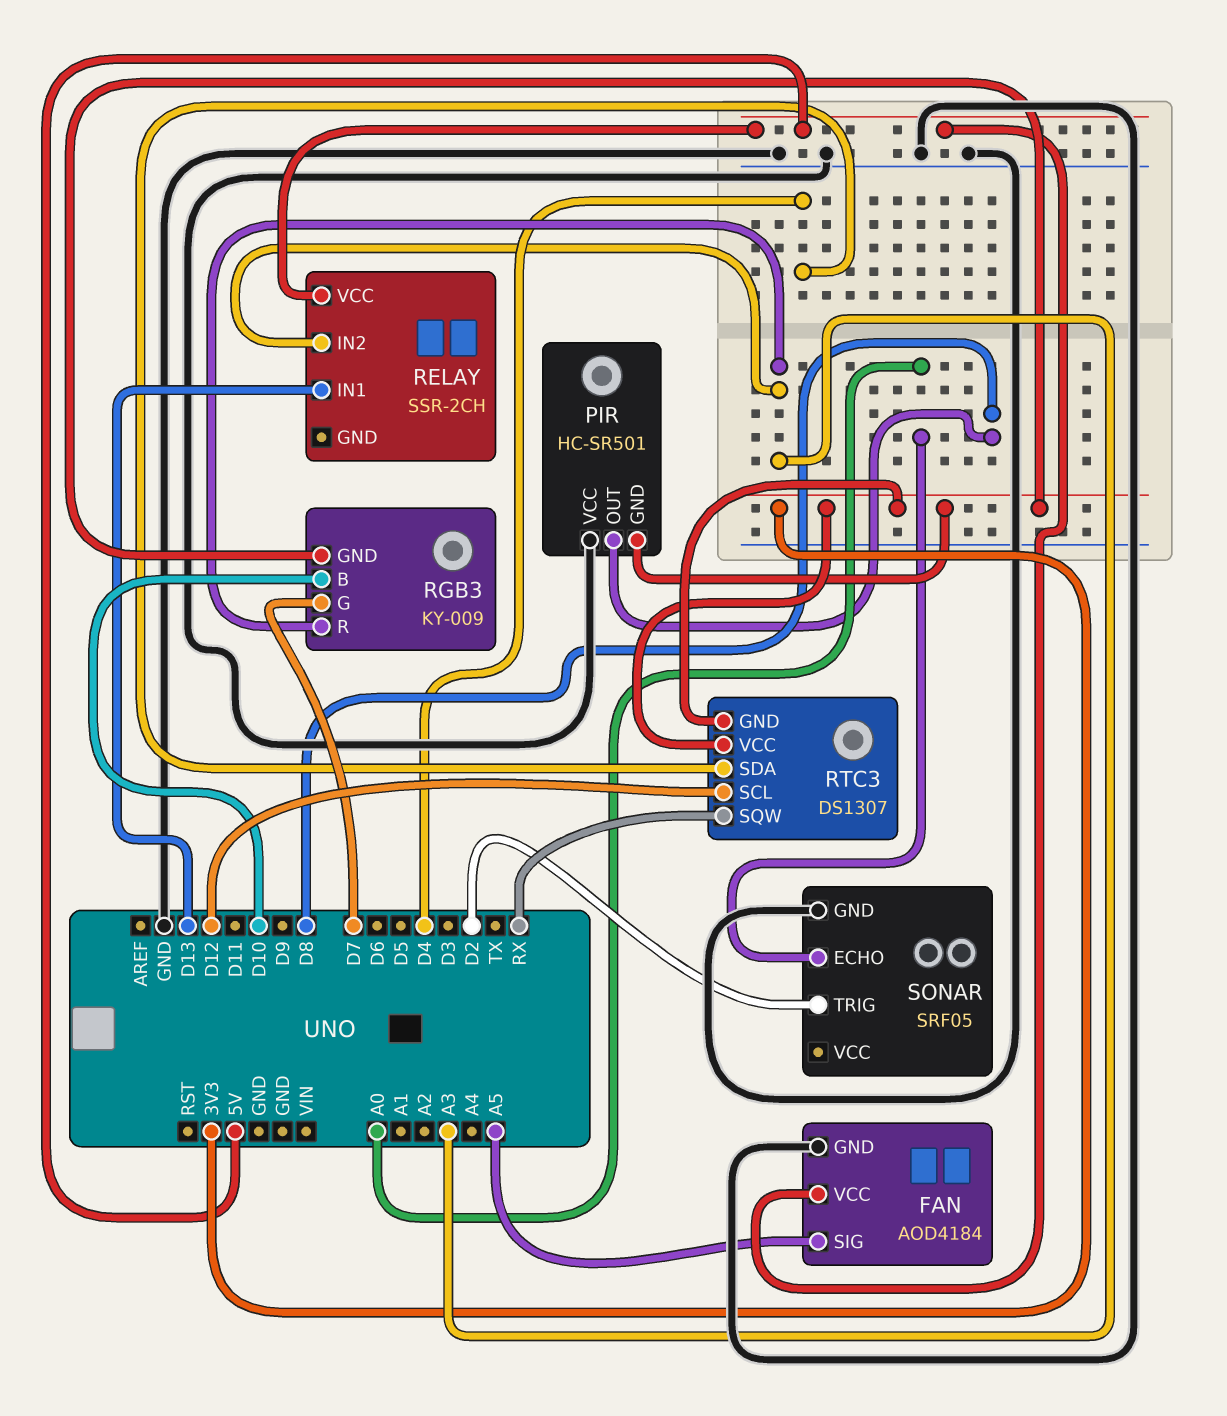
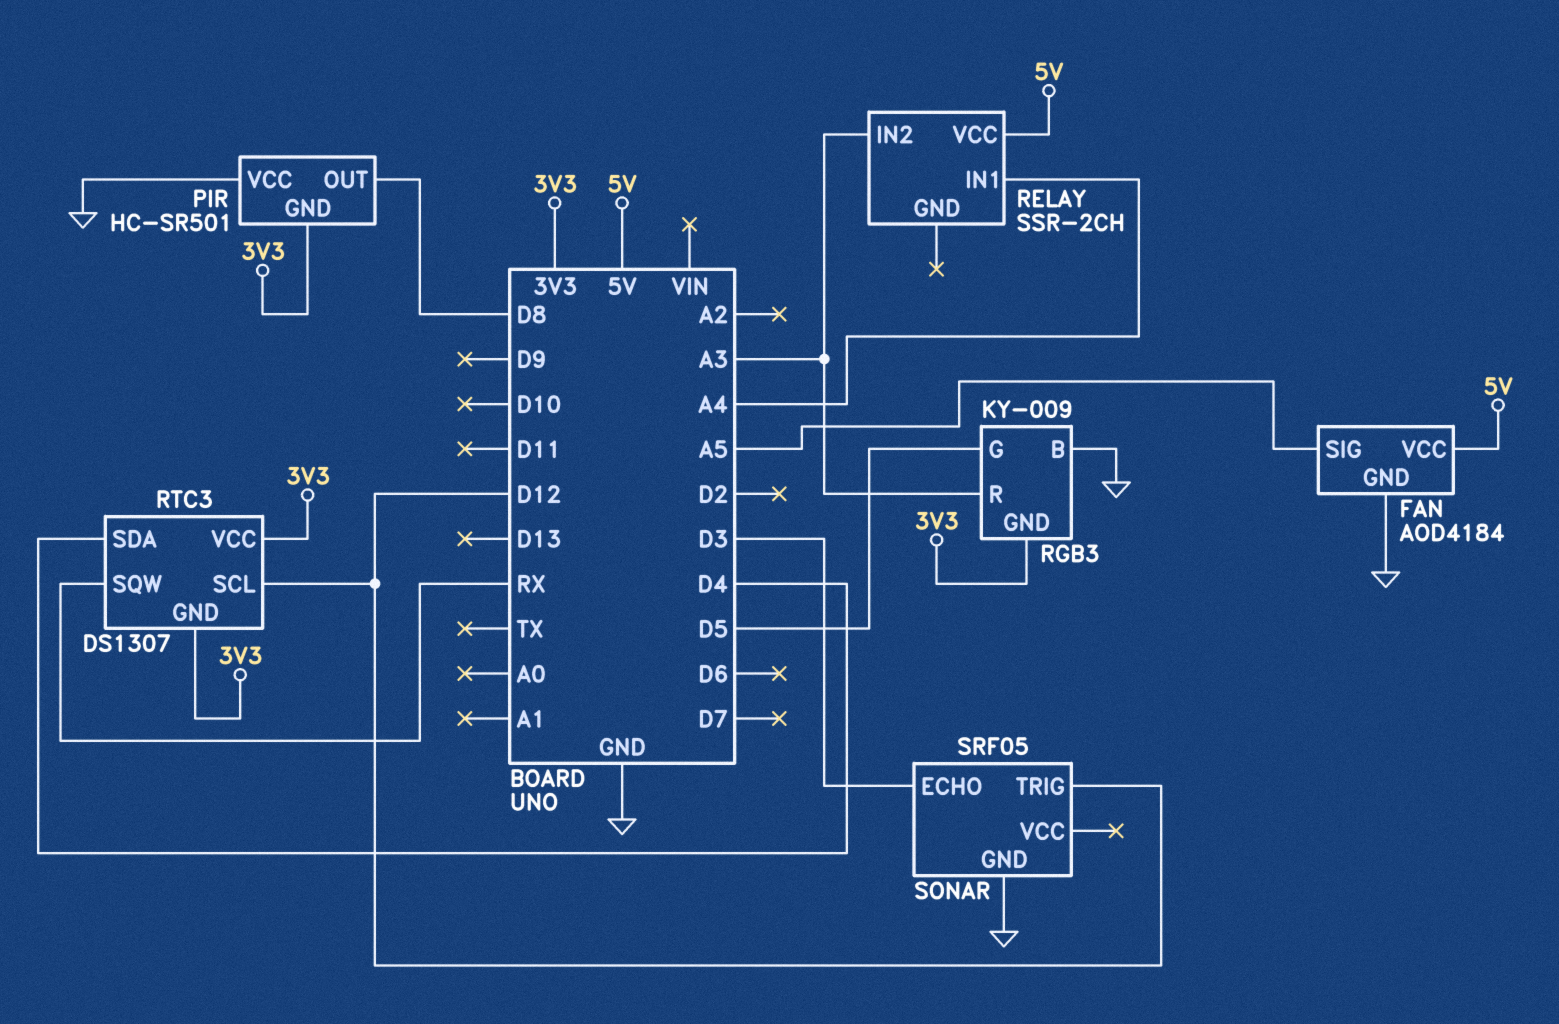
RELAY pin IN1: D13 -> A4
RGB3 pin B: D10 -> GND
RGB3 pin G: D7 -> D5
SONAR pin ECHO: A0 -> D3
SONAR pin TRIG: D2 -> D12

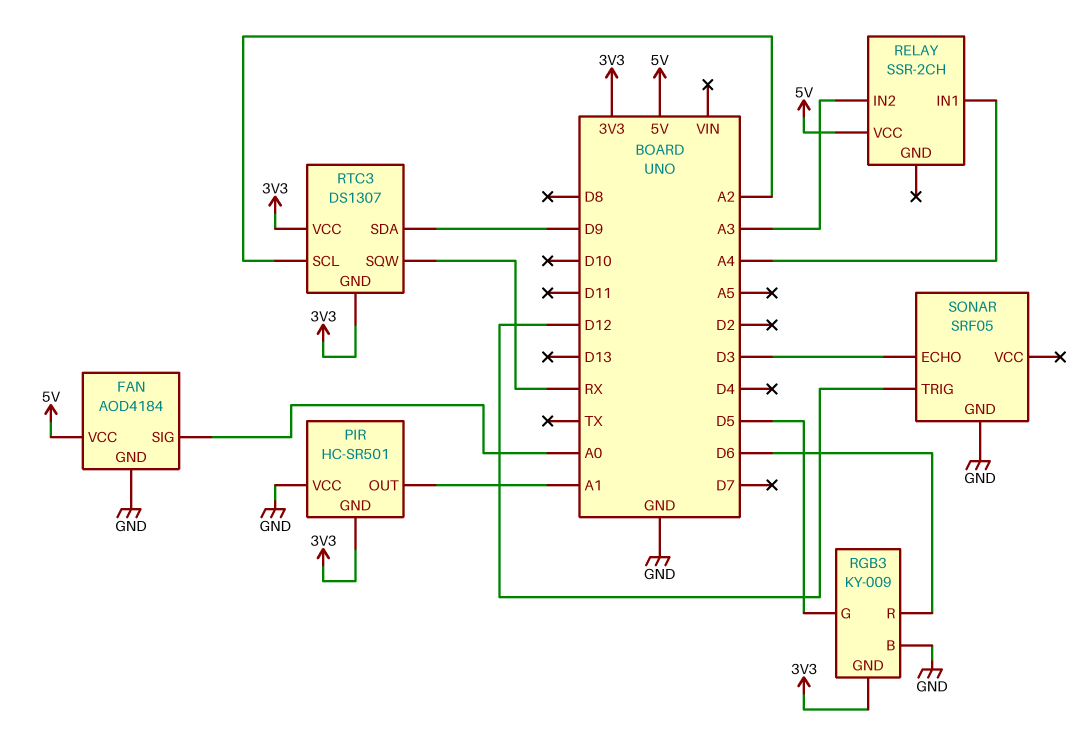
FAN pin SIG: A5 -> A0
PIR pin OUT: D8 -> A1
RGB3 pin R: A3 -> D6
RTC3 pin SCL: D12 -> A2
RTC3 pin SDA: D4 -> D9

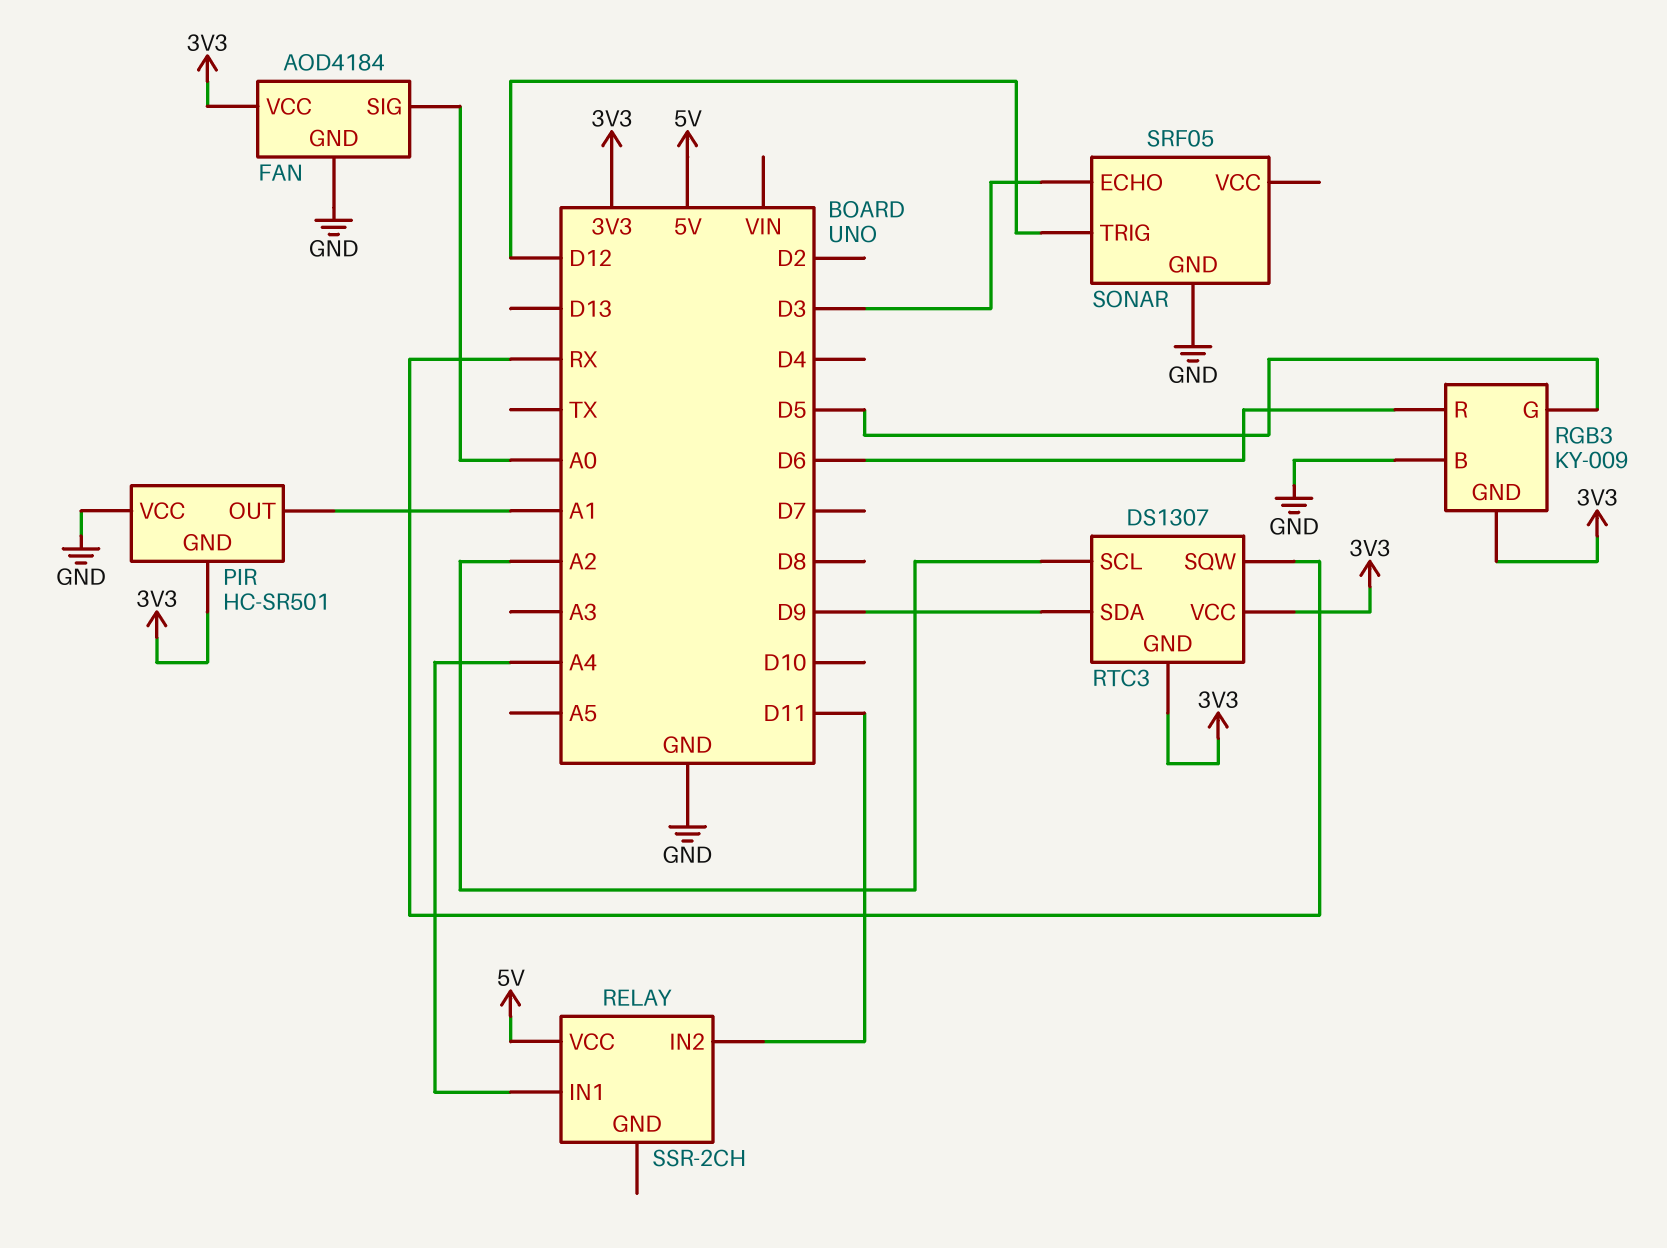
FAN pin VCC: 5V -> 3V3
RELAY pin IN2: A3 -> D11

